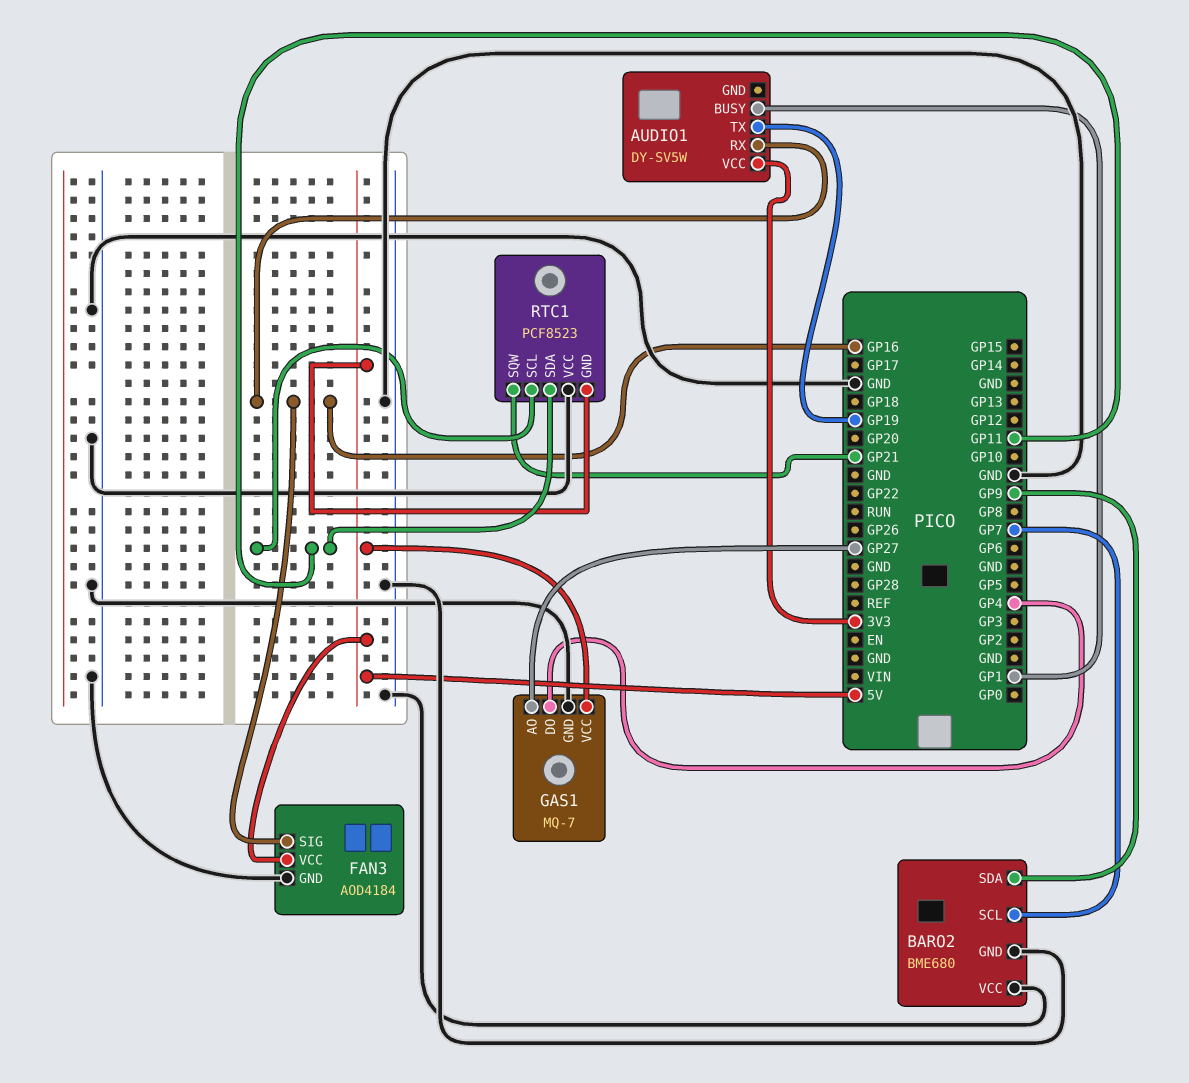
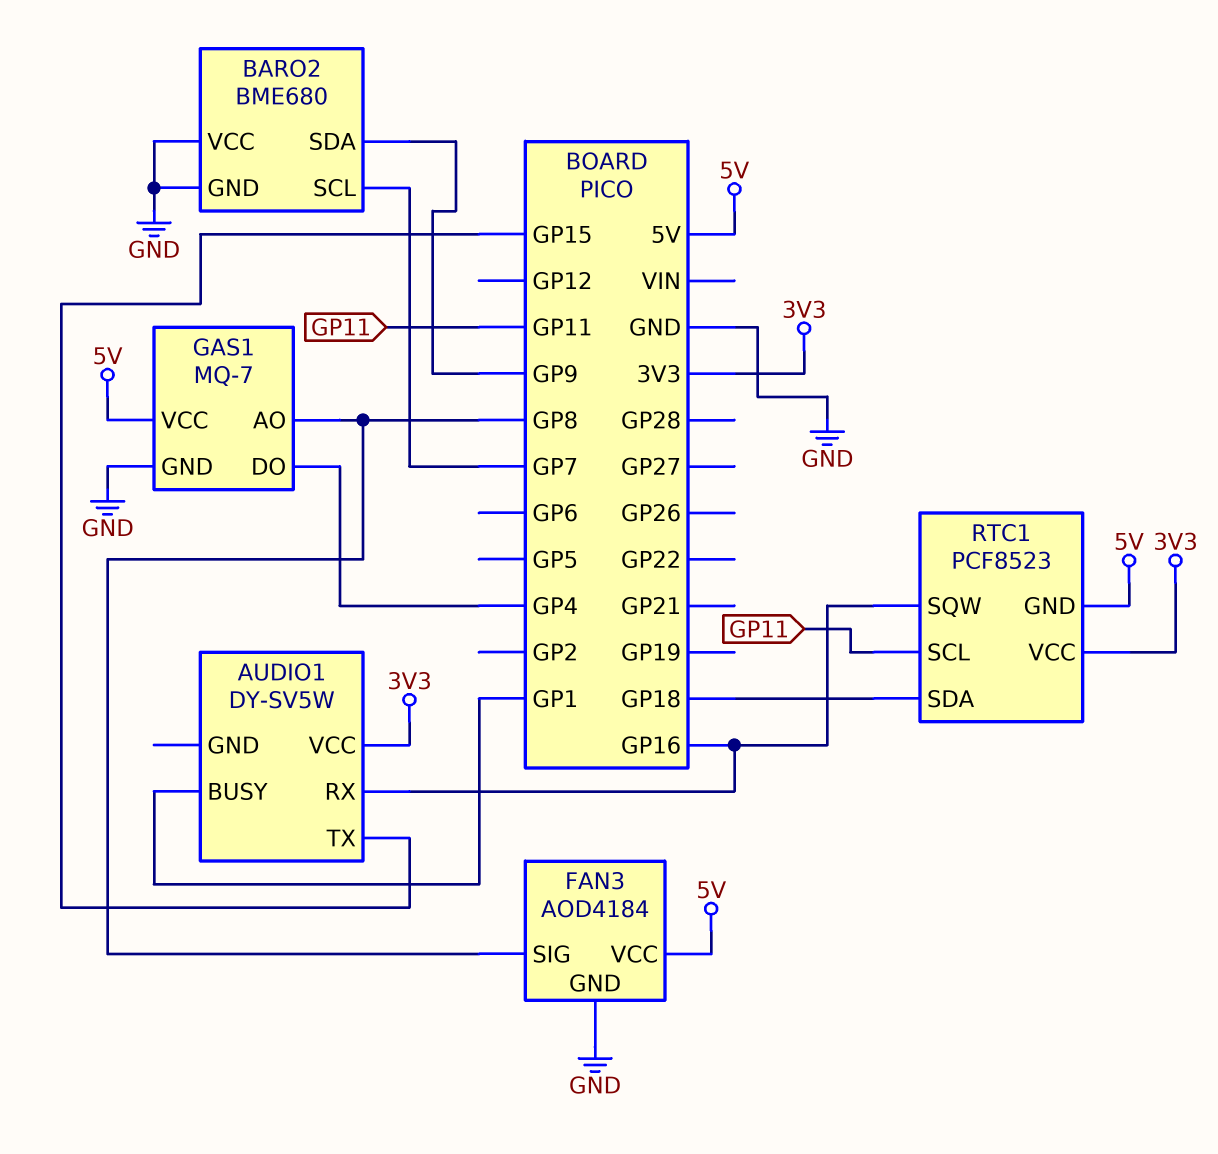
AUDIO1 pin TX: GP19 -> GP15
FAN3 pin SIG: GP16 -> GP8
GAS1 pin AO: GP27 -> GP8
RTC1 pin SDA: GP11 -> GP18
RTC1 pin SQW: GP21 -> GP16
RTC1 pin VCC: GND -> 3V3

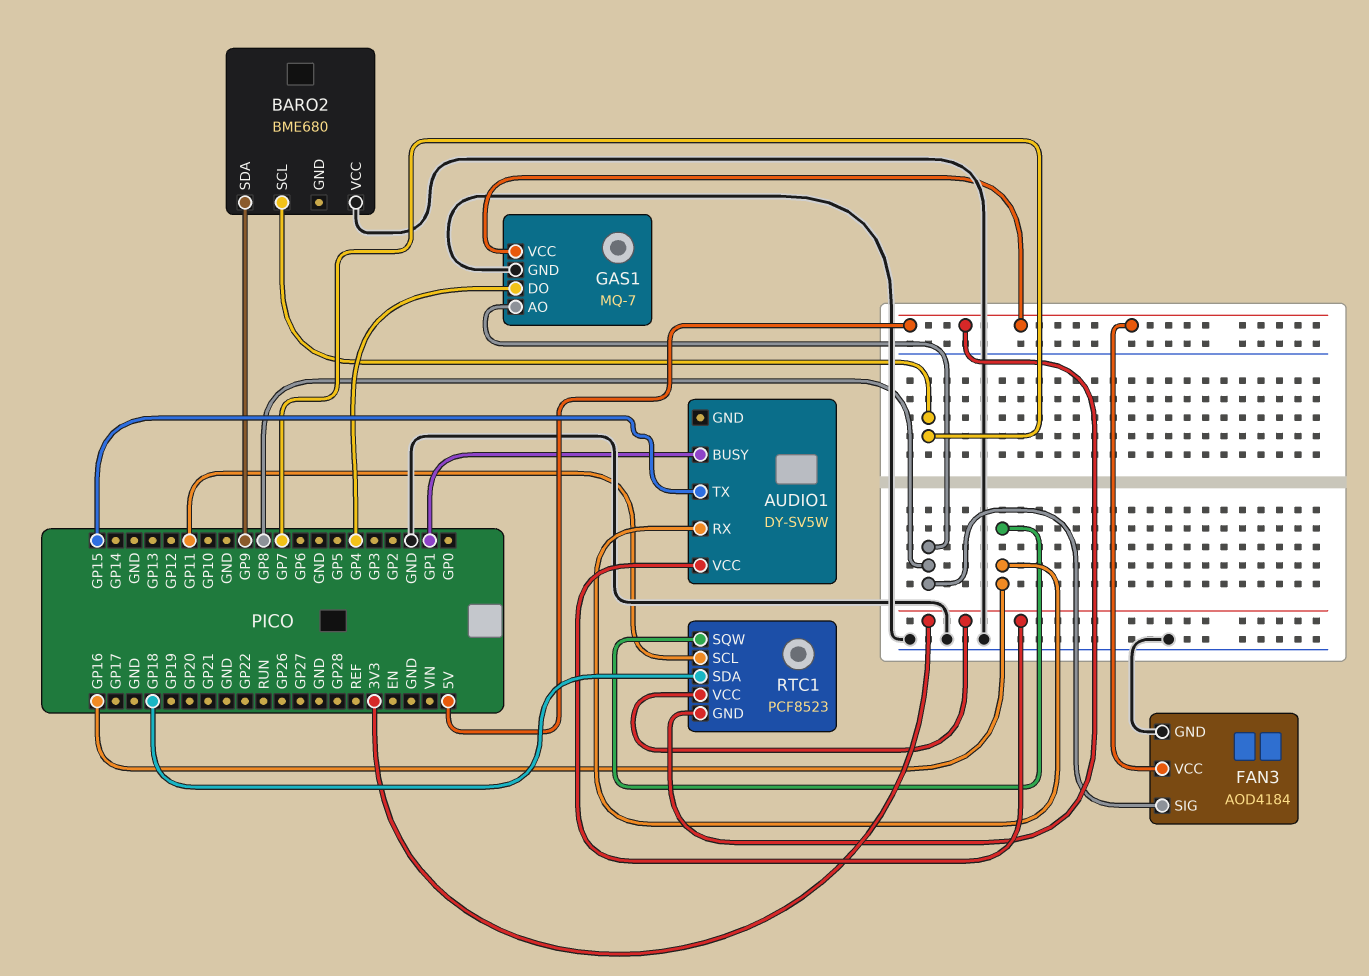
BARO2 pin GND: GND -> none

